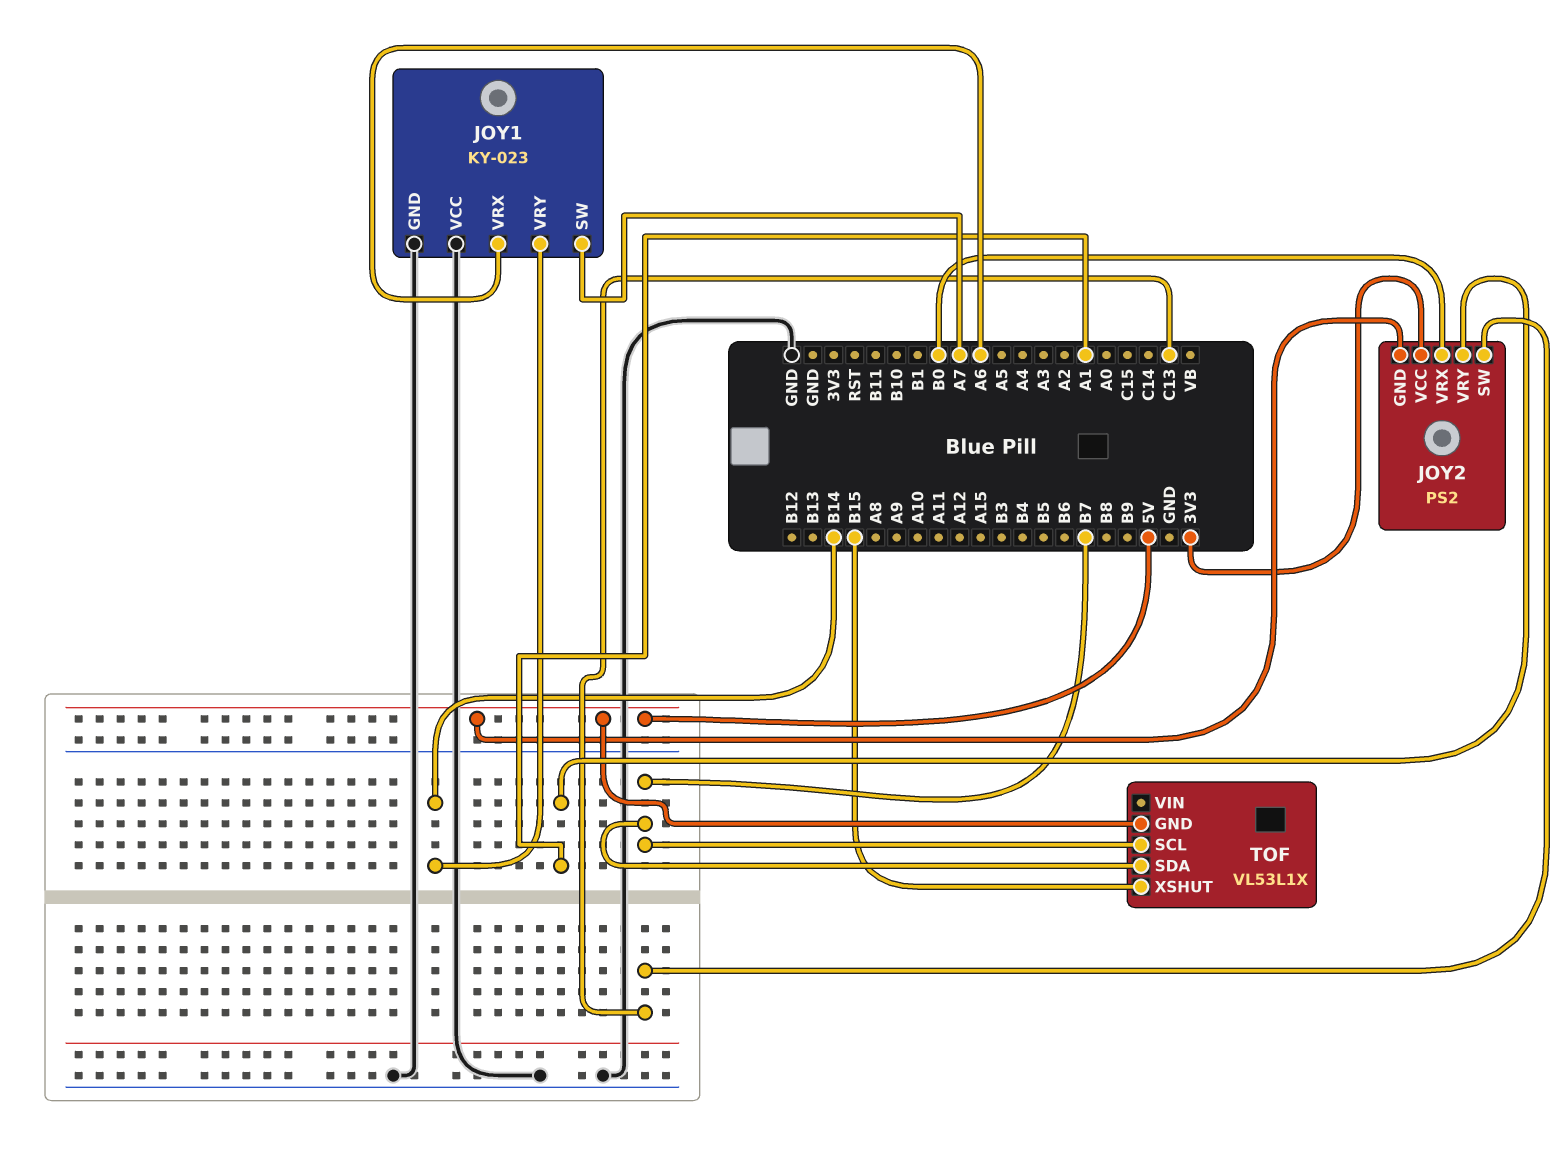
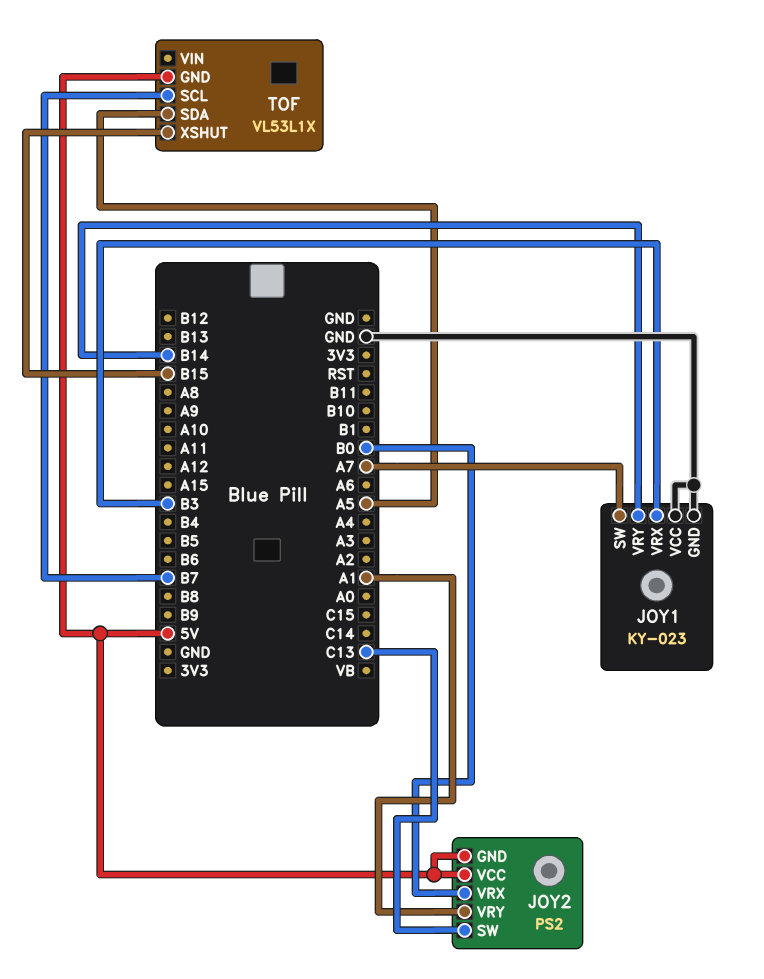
JOY1 pin VRX: A6 -> B3
JOY2 pin VCC: 3V3 -> 5V
TOF pin SDA: B7 -> A5

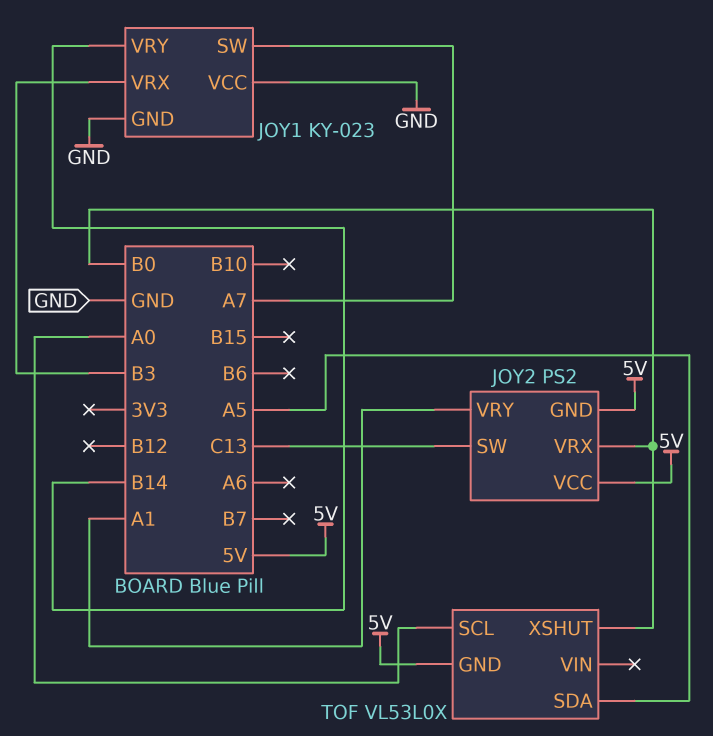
TOF: VL53L1X -> VL53L0X
TOF pin SCL: B7 -> A0
TOF pin XSHUT: B15 -> B0

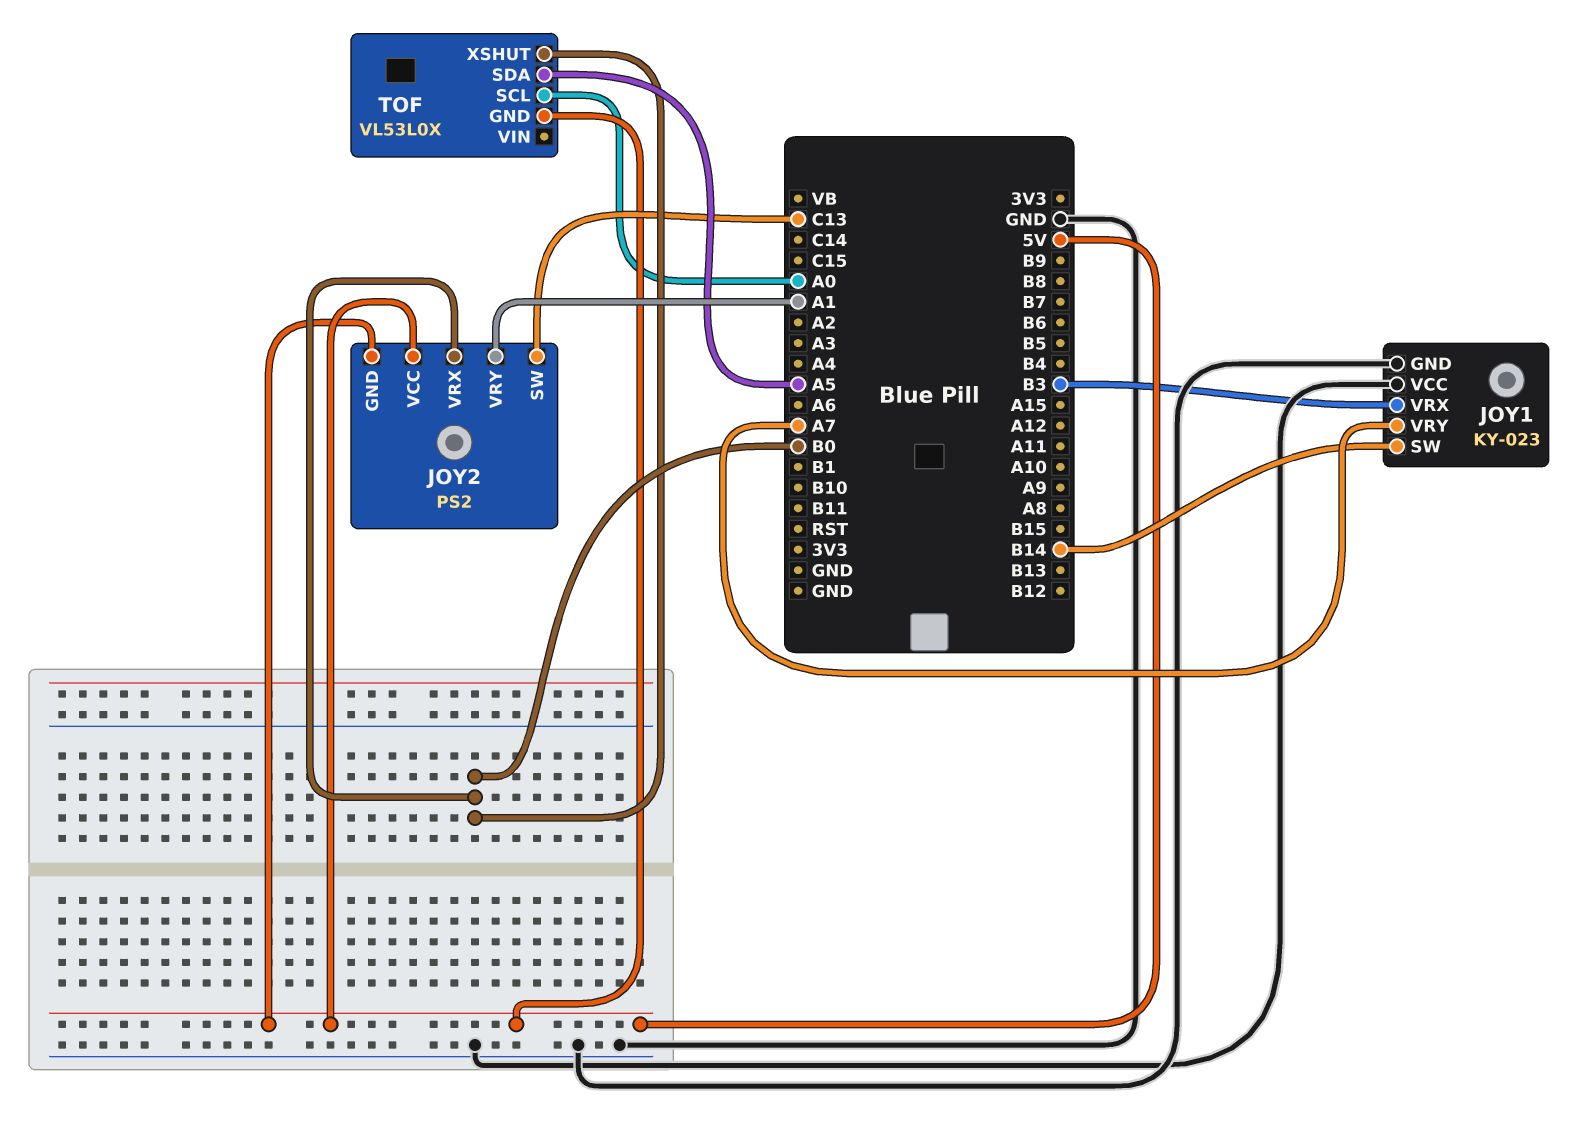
JOY1 pin SW: A7 -> B14
JOY1 pin VRY: B14 -> A7

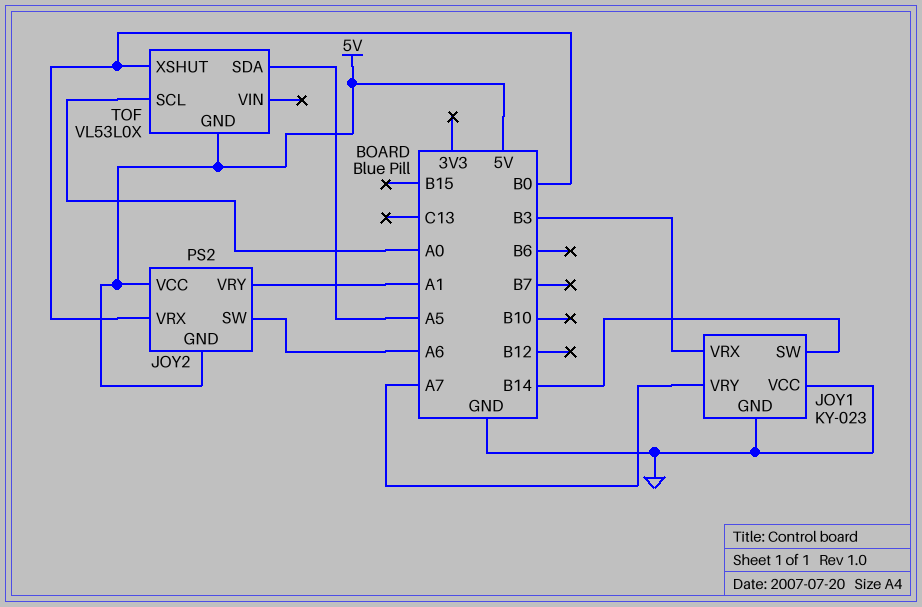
JOY2 pin SW: C13 -> A6

